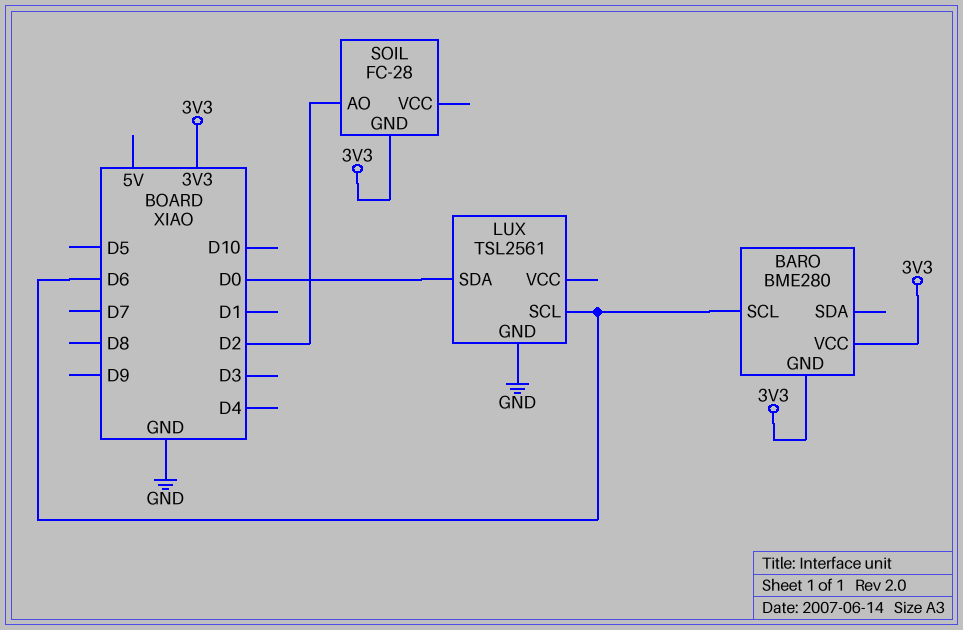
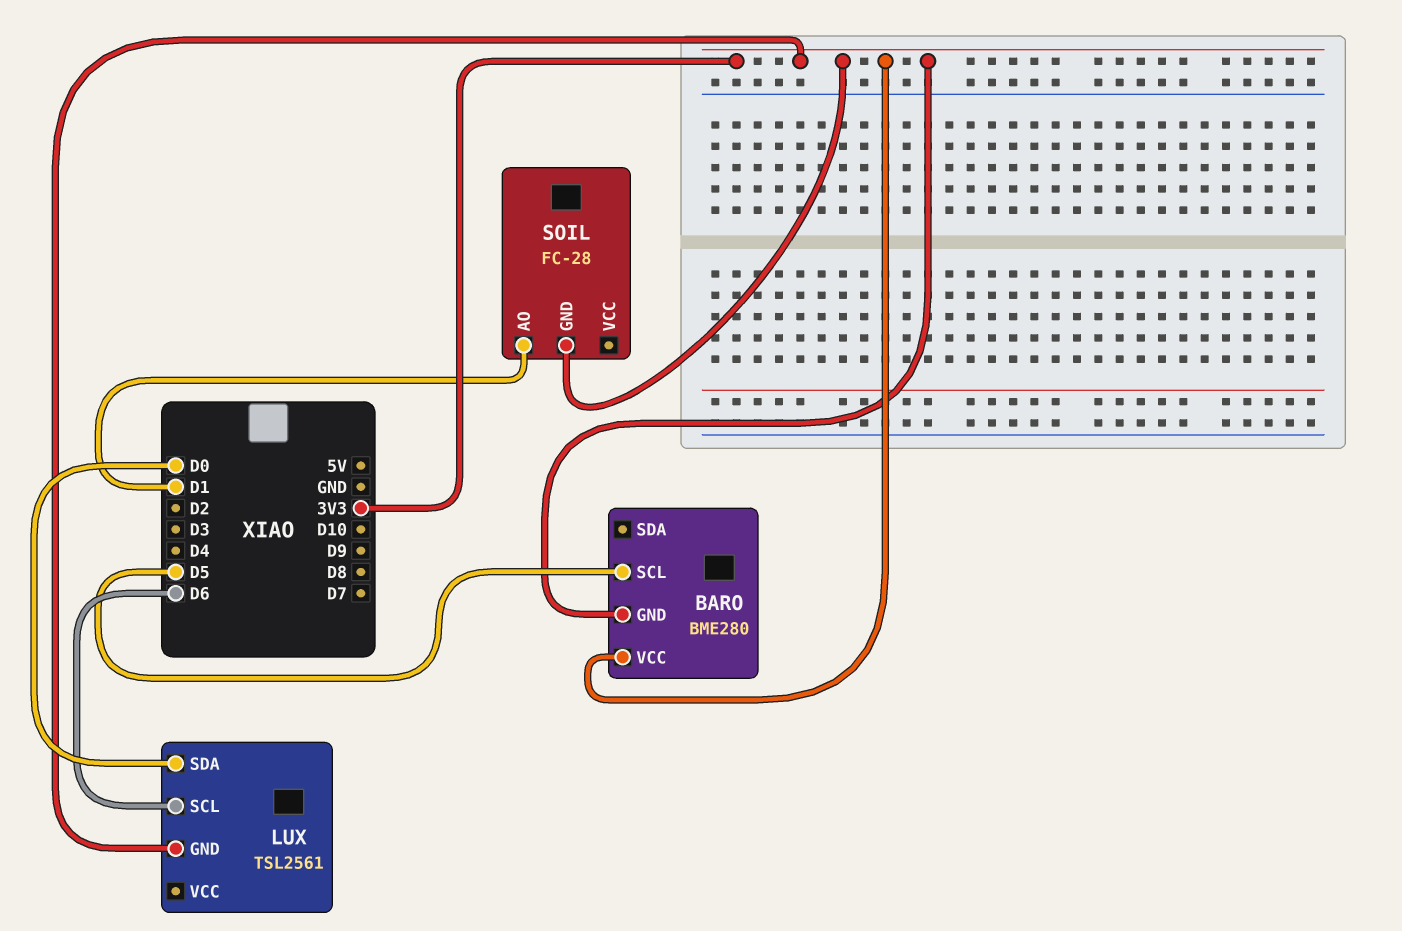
BARO pin SCL: D6 -> D5
LUX pin GND: GND -> 3V3
SOIL pin AO: D2 -> D1

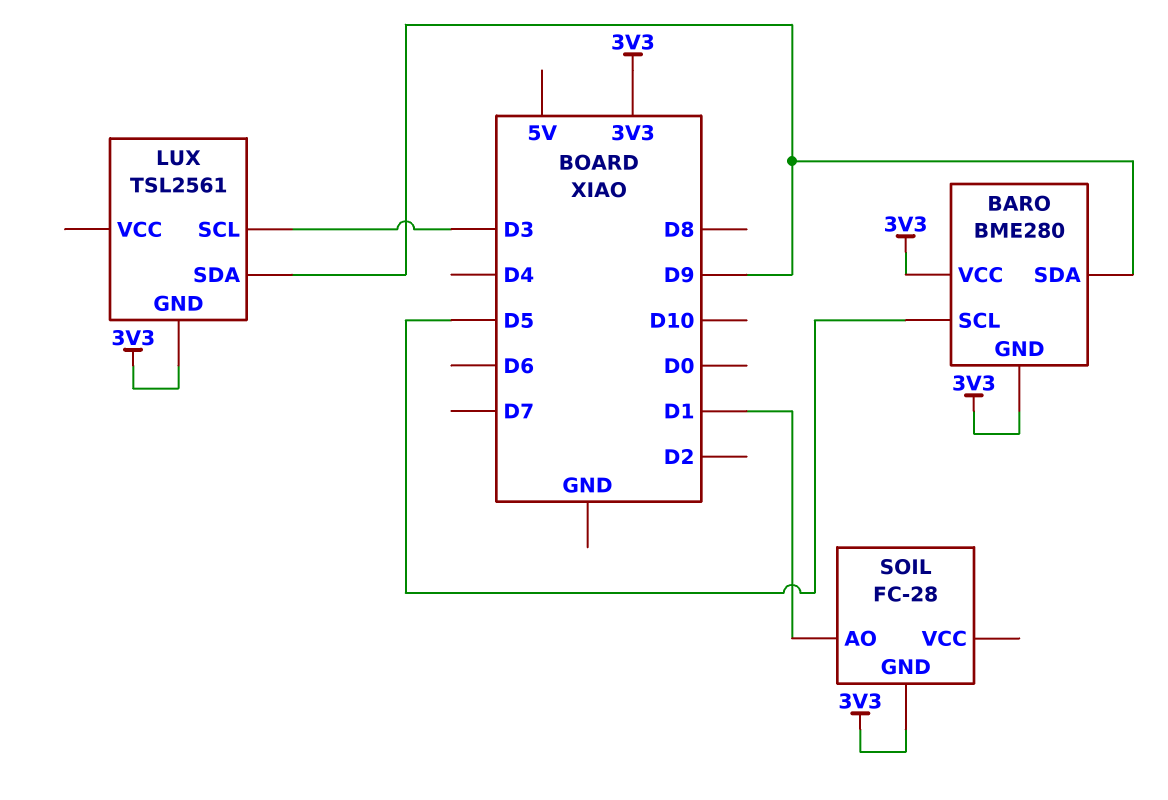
BARO pin SDA: none -> D9
LUX pin SCL: D6 -> D3
LUX pin SDA: D0 -> D9

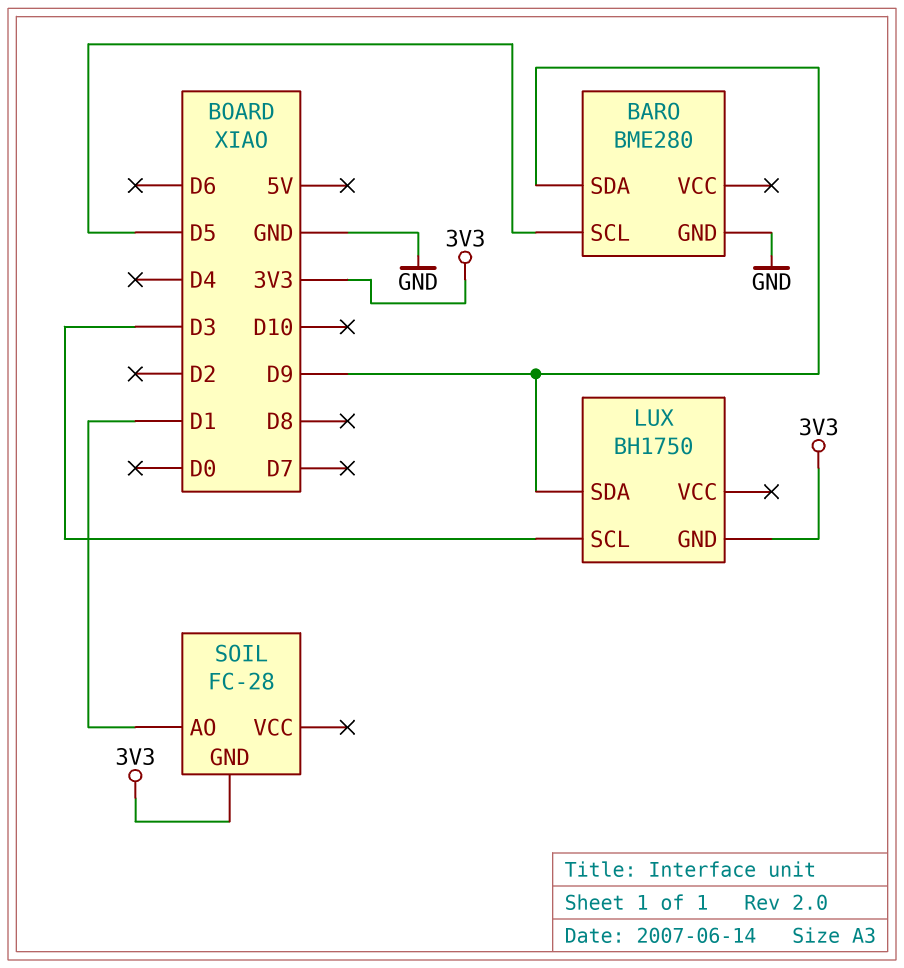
BARO pin GND: 3V3 -> GND
BARO pin VCC: 3V3 -> none
LUX: TSL2561 -> BH1750

